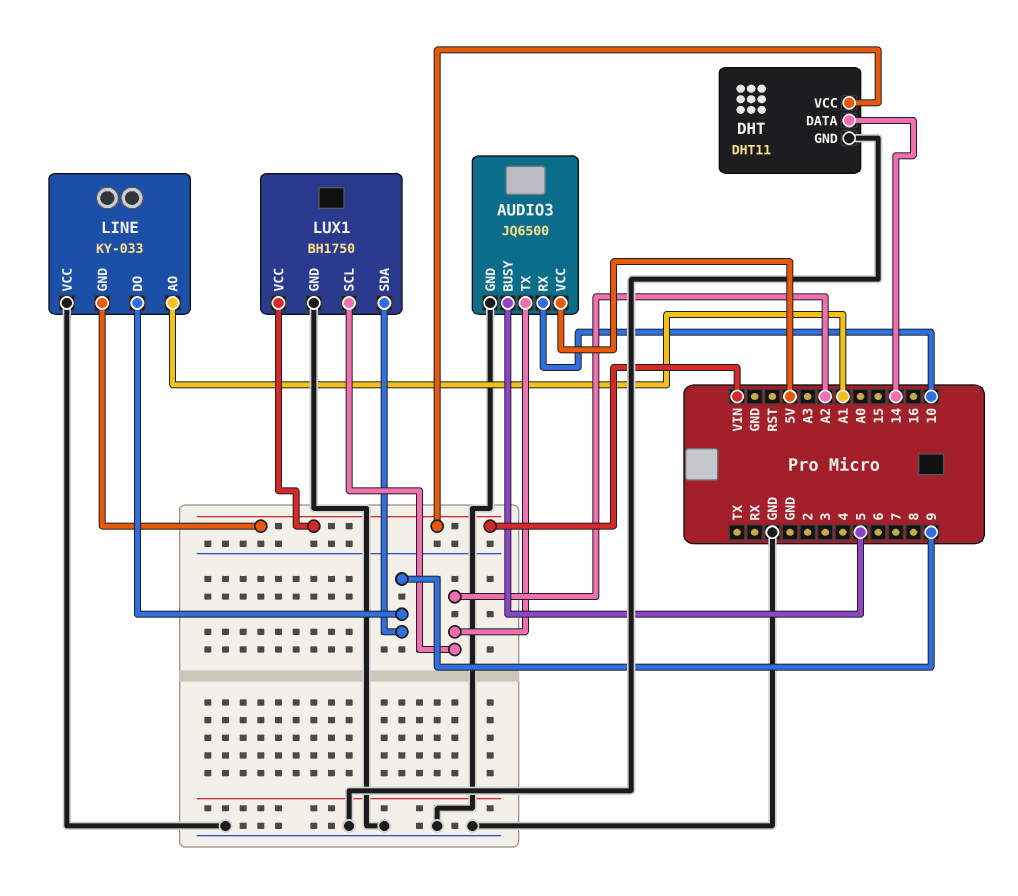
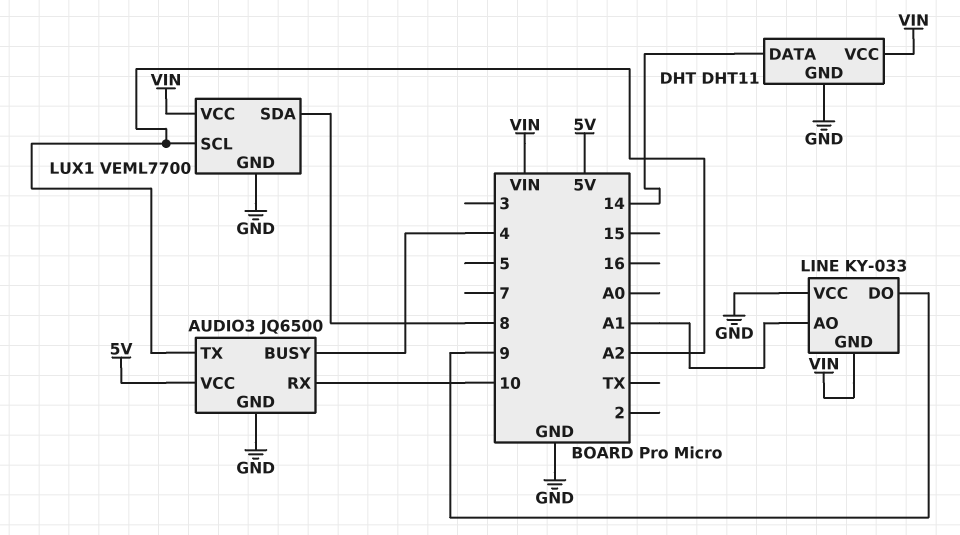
AUDIO3 pin BUSY: 5 -> 4
LUX1: BH1750 -> VEML7700
LUX1 pin SDA: 9 -> 8

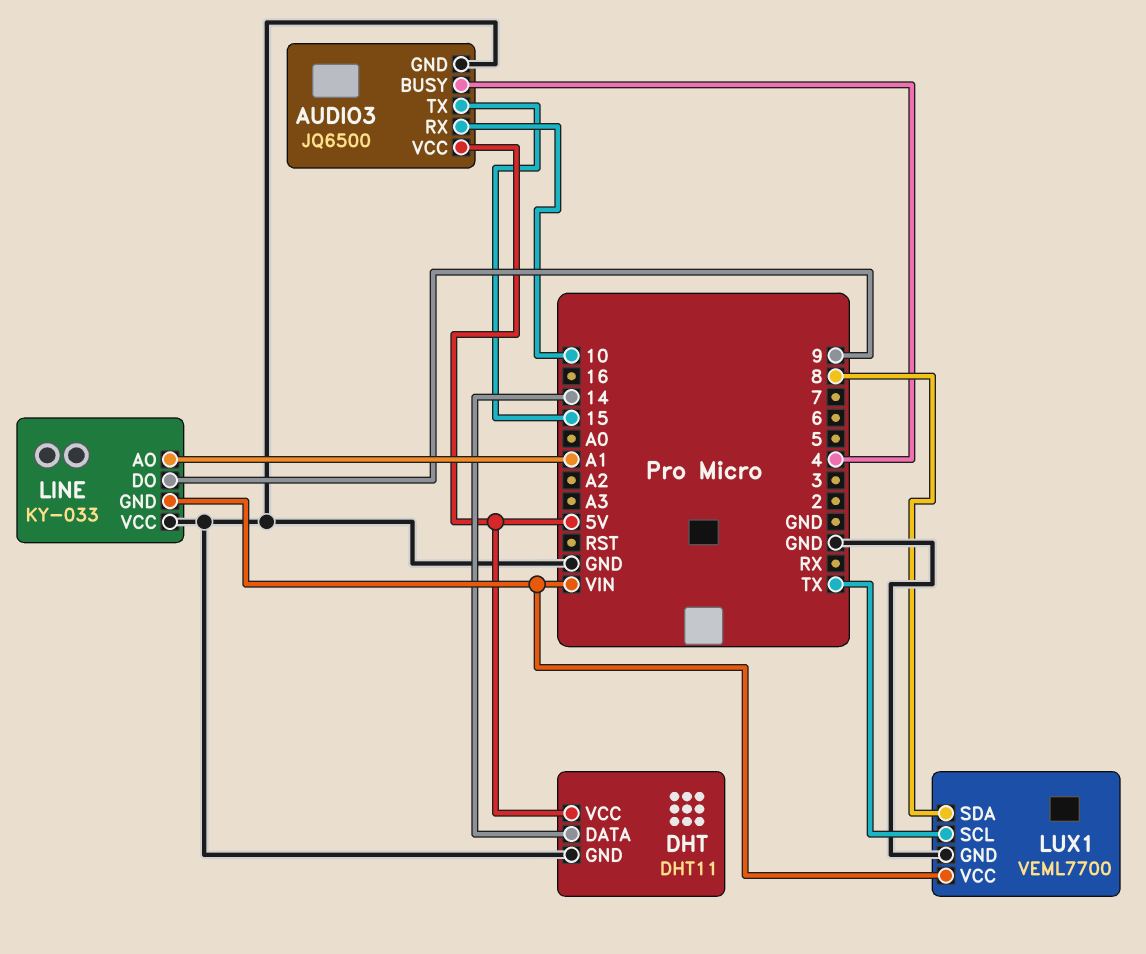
AUDIO3 pin TX: A2 -> 15
DHT pin VCC: VIN -> 5V
LUX1 pin SCL: A2 -> TX

